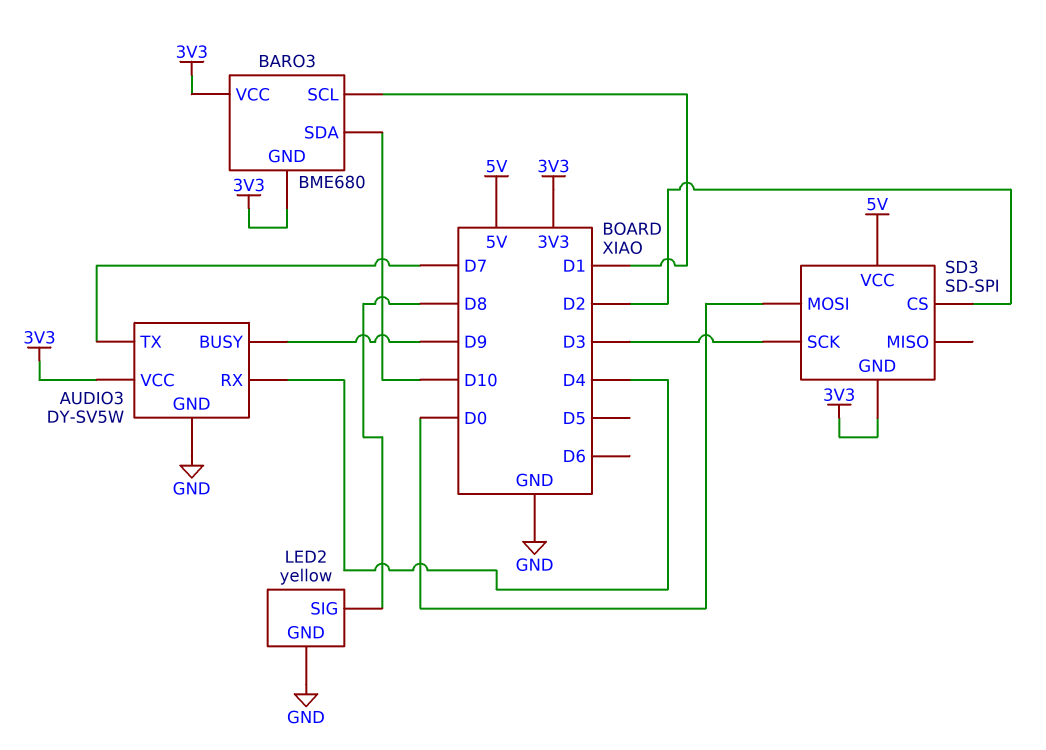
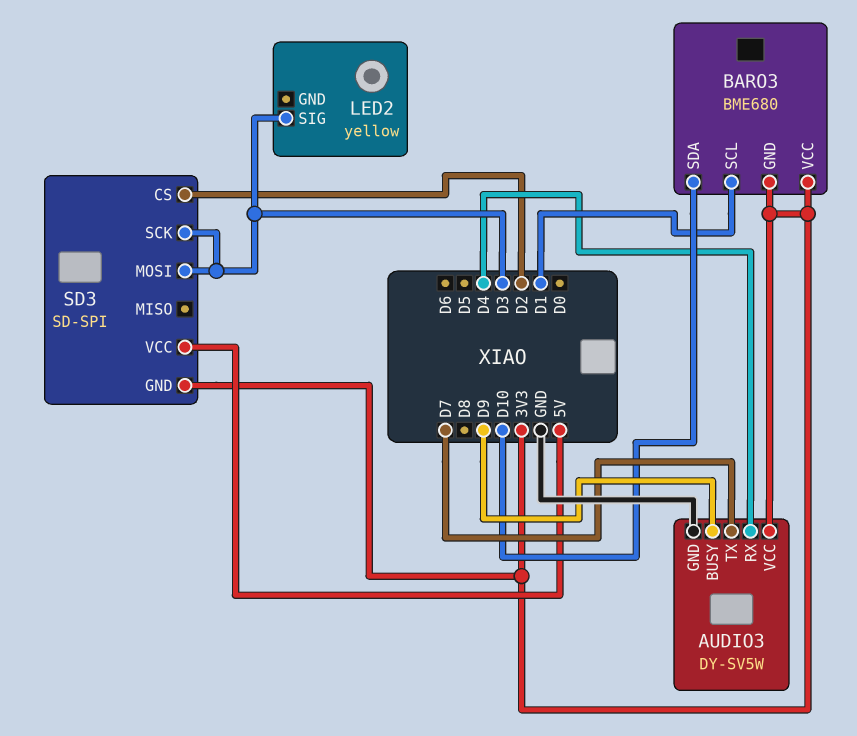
LED2 pin GND: GND -> none
LED2 pin SIG: D8 -> D3
SD3 pin MOSI: D0 -> D3

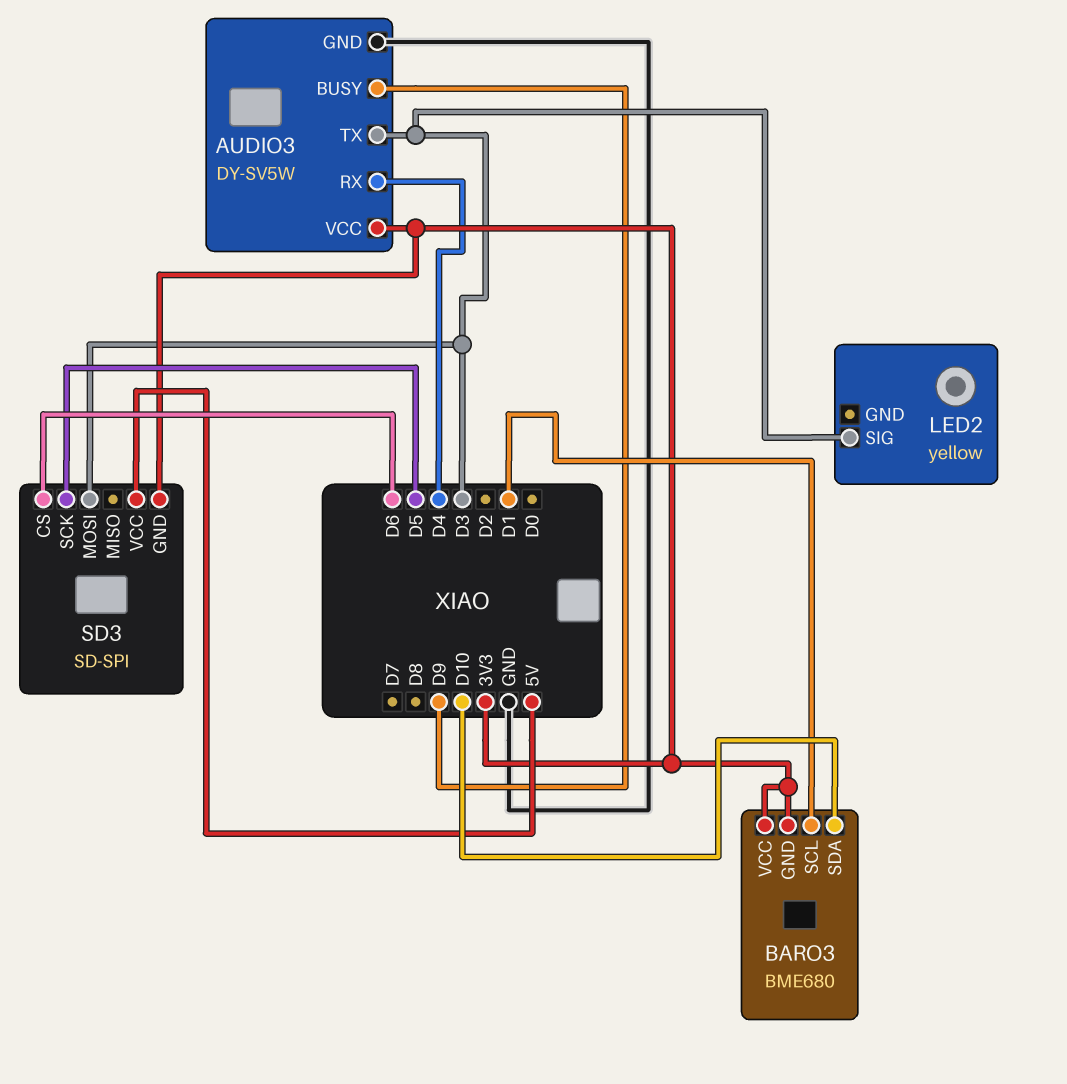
AUDIO3 pin TX: D7 -> D3
SD3 pin CS: D2 -> D6
SD3 pin SCK: D3 -> D5

